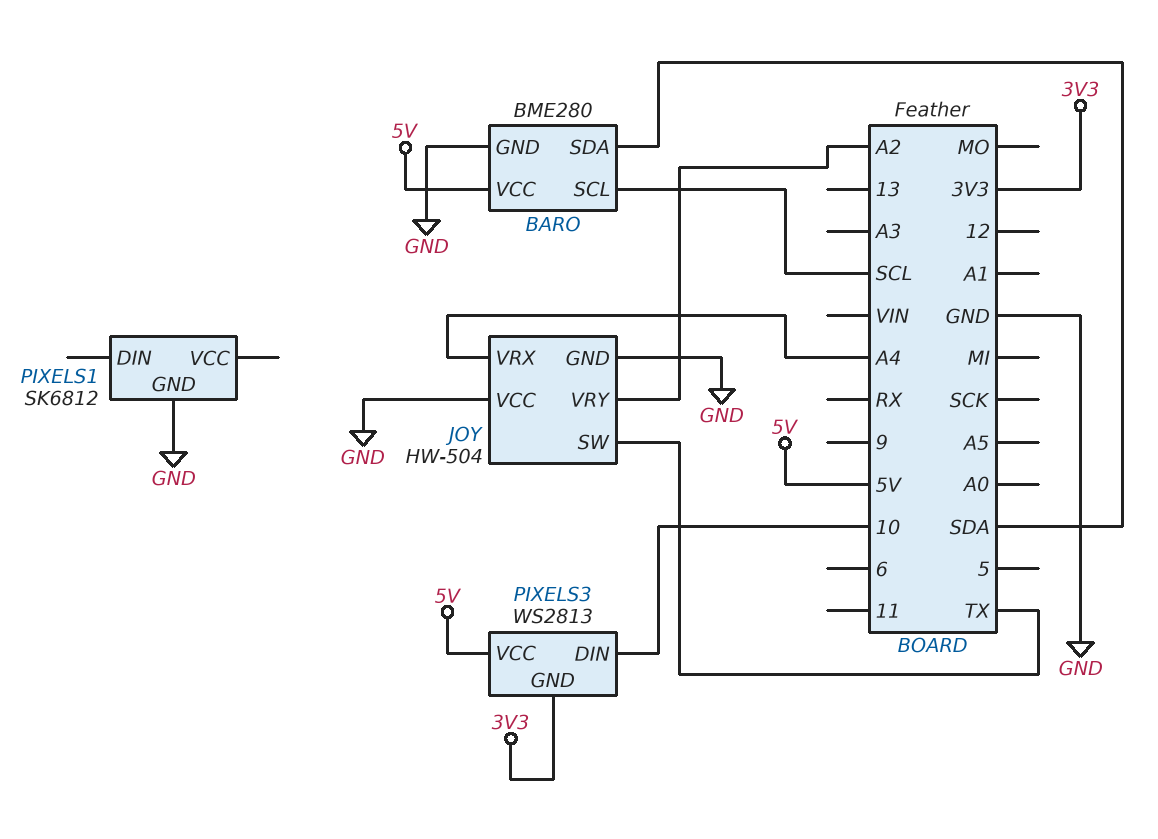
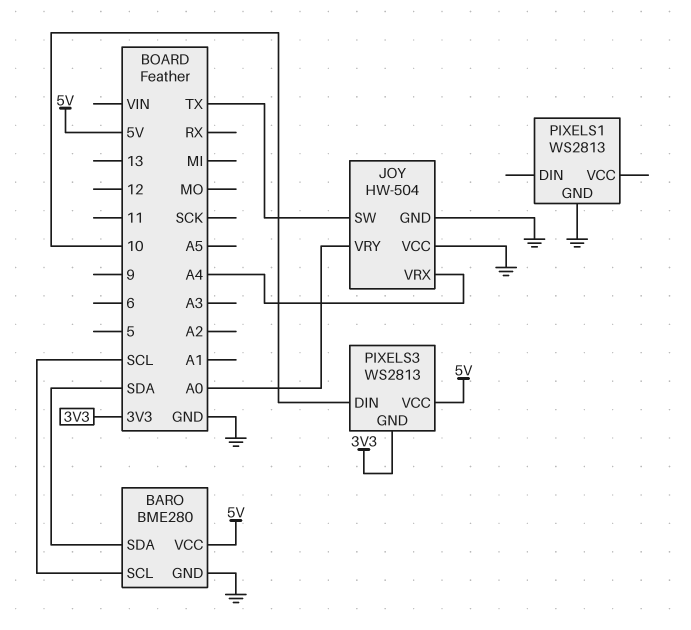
JOY pin VRY: A2 -> A0
PIXELS1: SK6812 -> WS2813

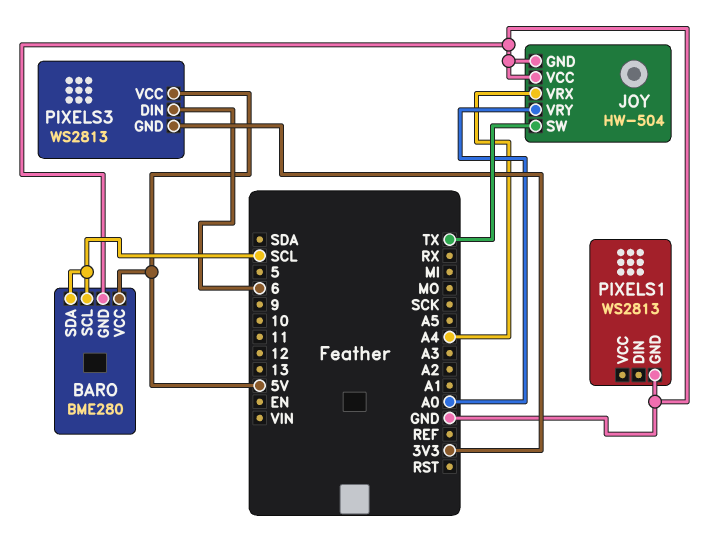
BARO pin SDA: SDA -> SCL
PIXELS3 pin DIN: 10 -> 6

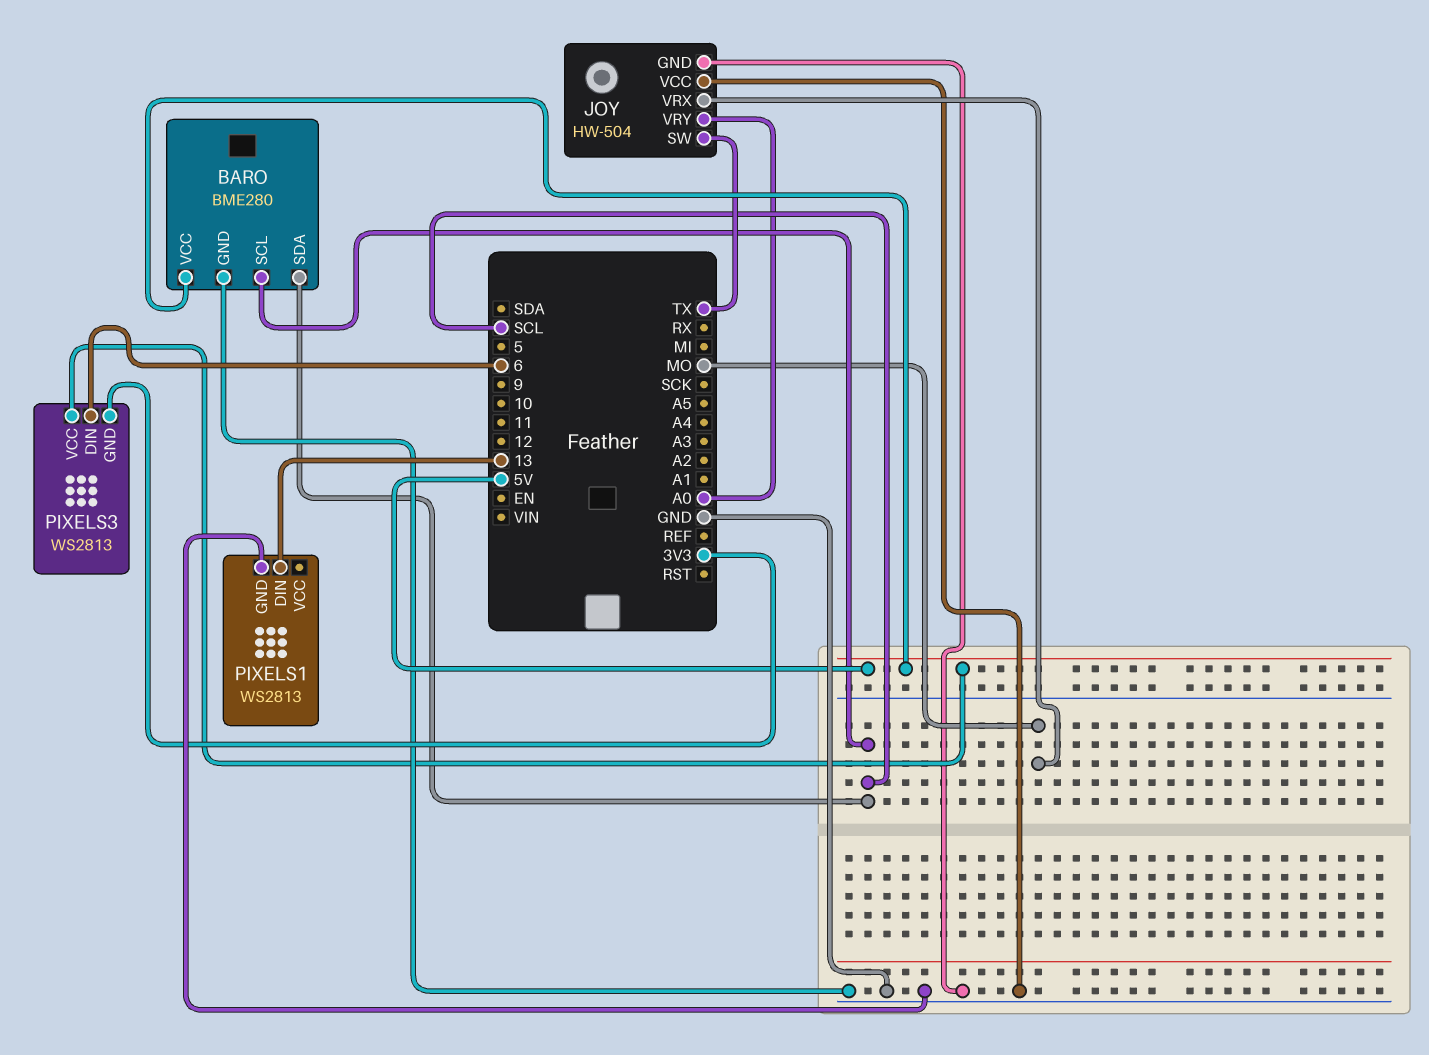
JOY pin VRX: A4 -> MO
PIXELS1 pin DIN: none -> 13

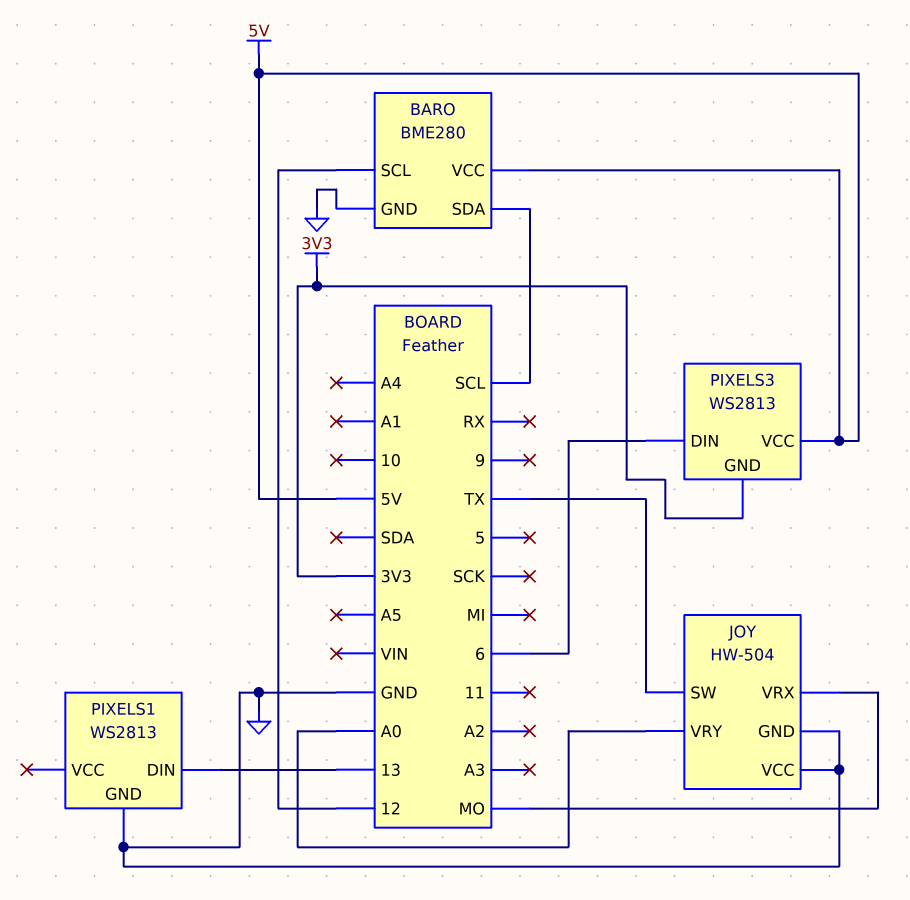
BARO pin SCL: SCL -> 12

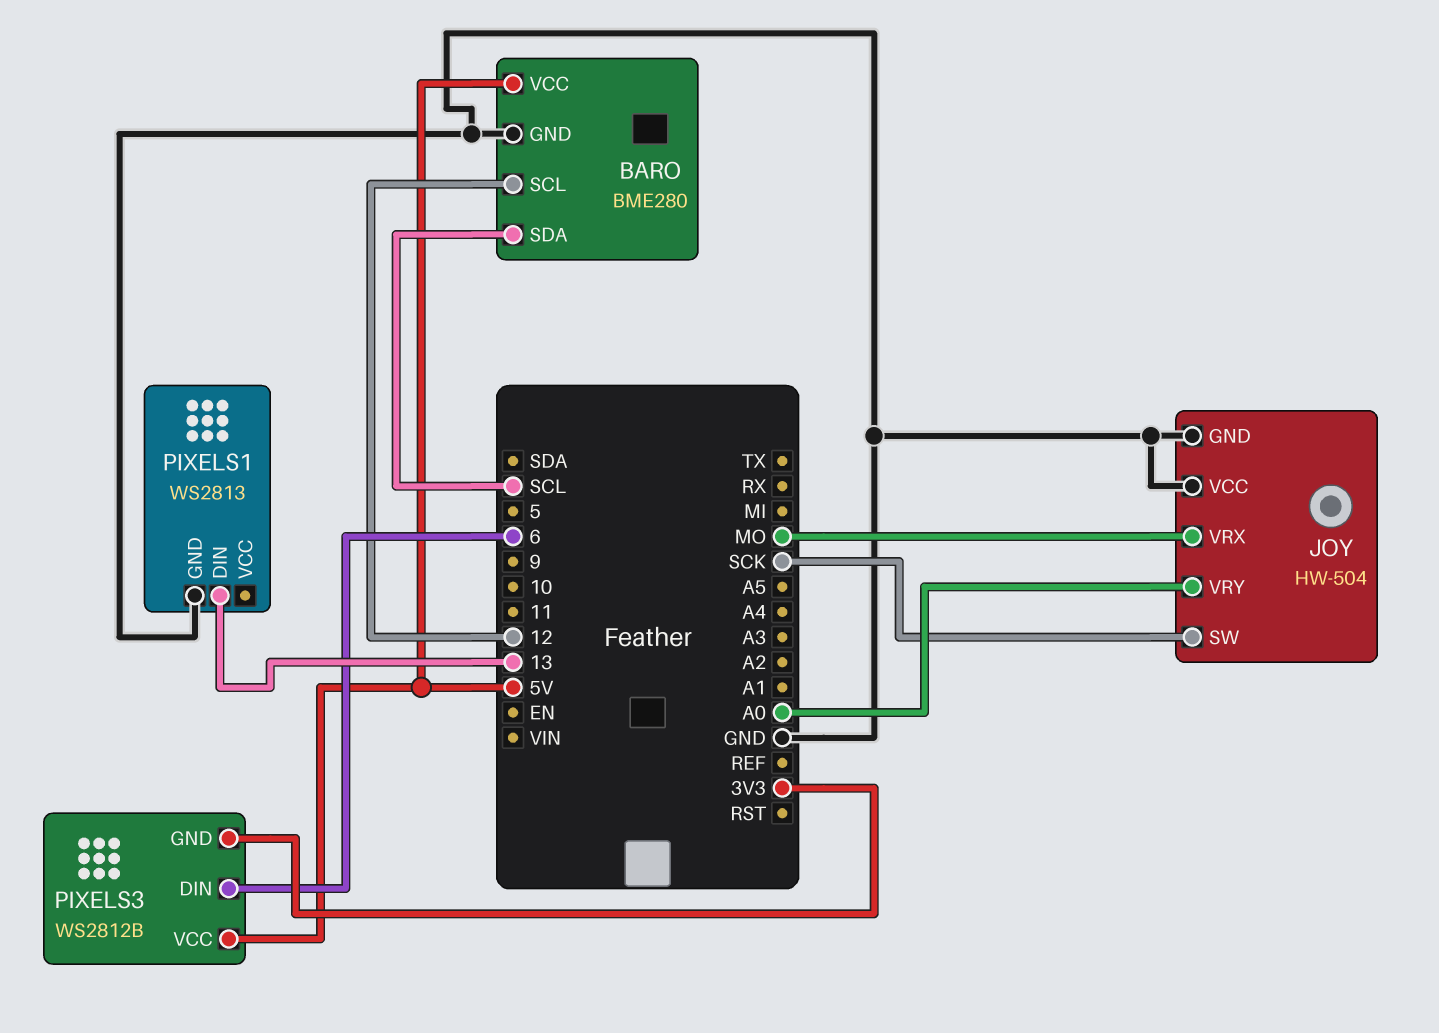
JOY pin SW: TX -> SCK
PIXELS3: WS2813 -> WS2812B

